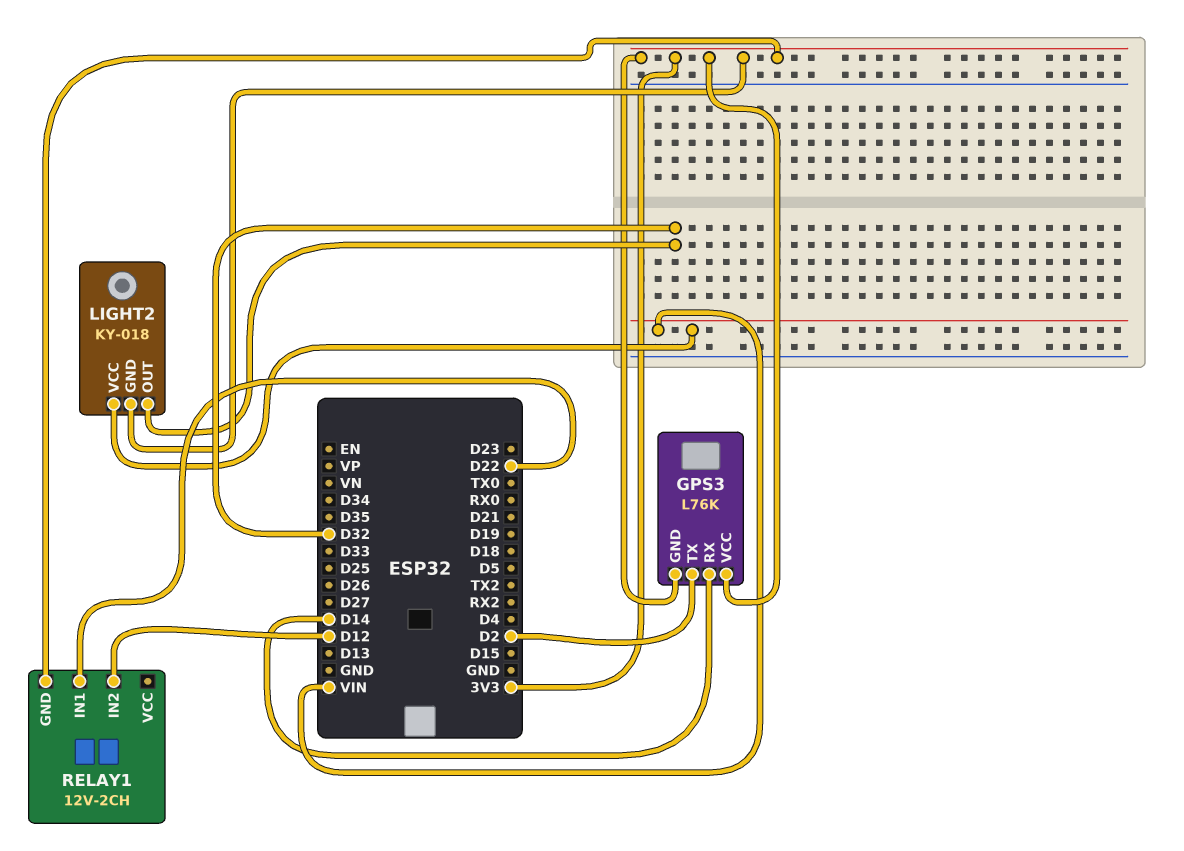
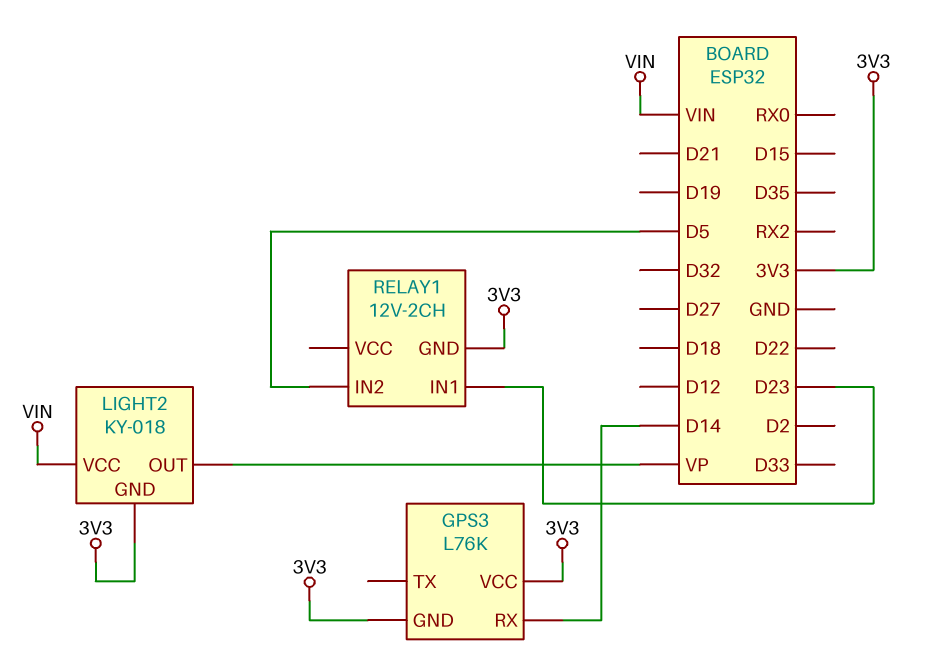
GPS3 pin TX: D2 -> none
LIGHT2 pin OUT: D32 -> VP
RELAY1 pin IN1: D22 -> D23
RELAY1 pin IN2: D12 -> D5

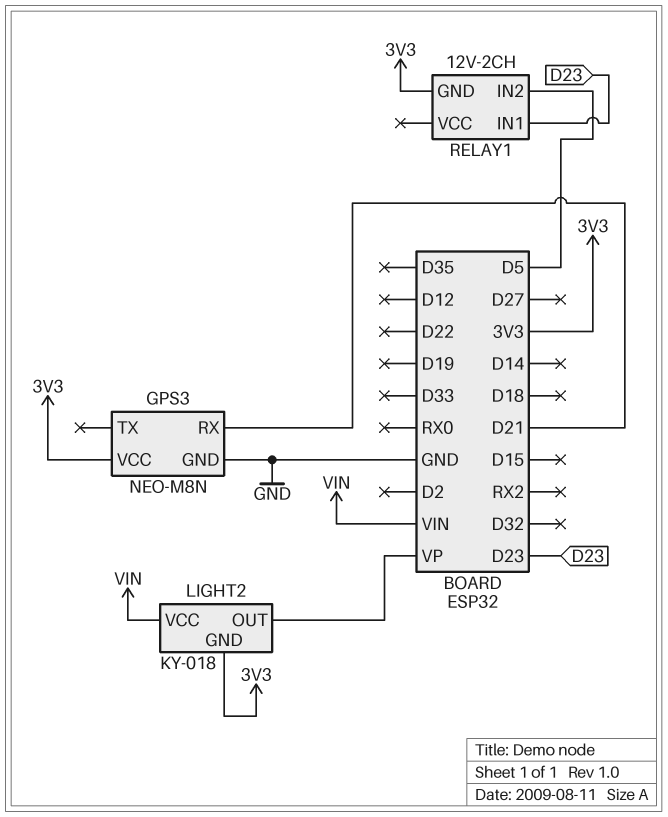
GPS3: L76K -> NEO-M8N
GPS3 pin GND: 3V3 -> GND
GPS3 pin RX: D14 -> D21

